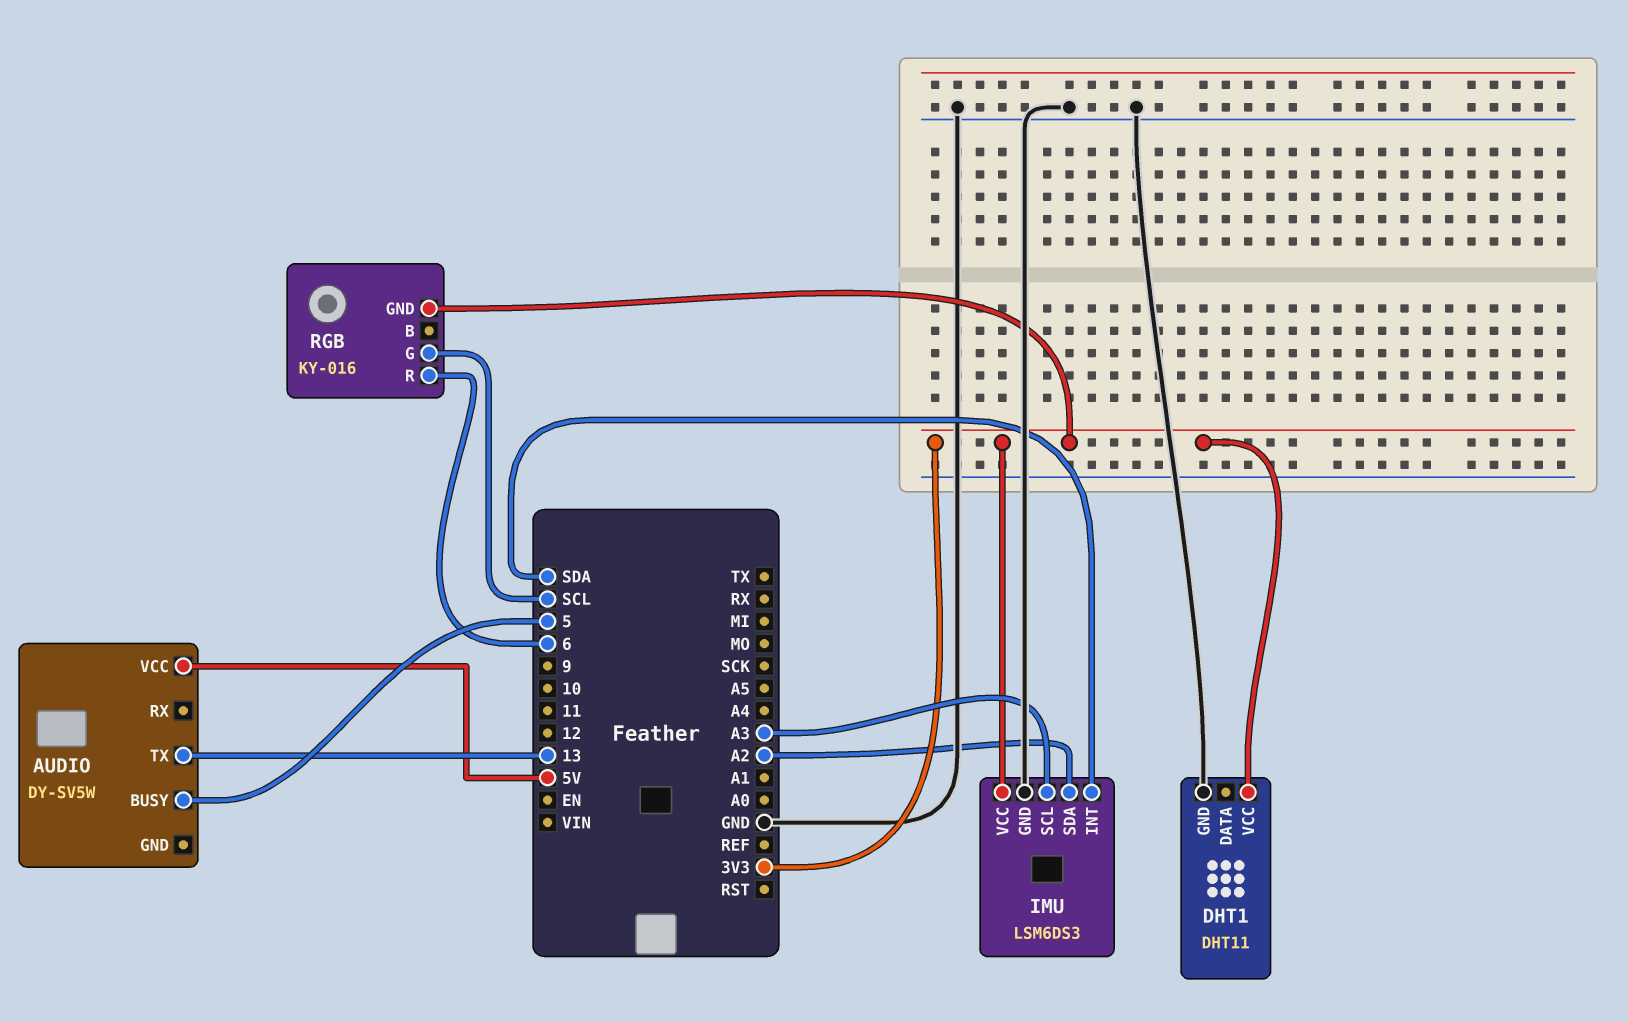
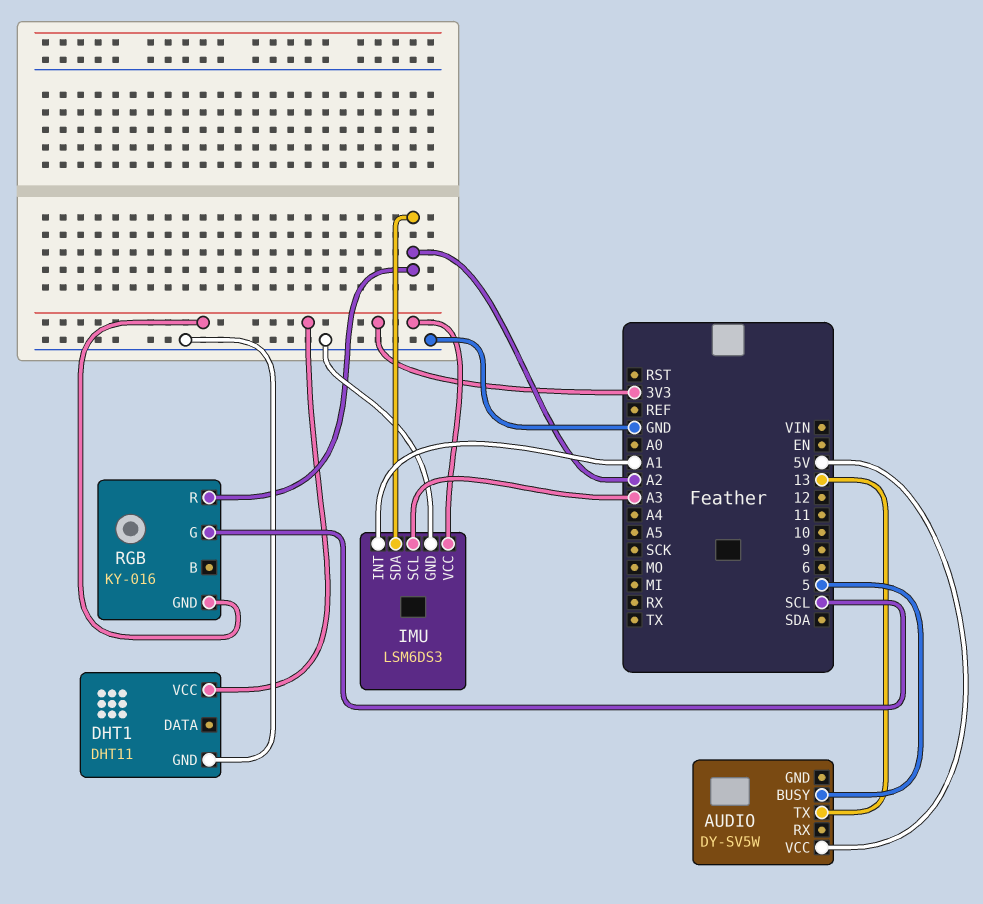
IMU pin INT: SDA -> A1
RGB pin R: 6 -> A2

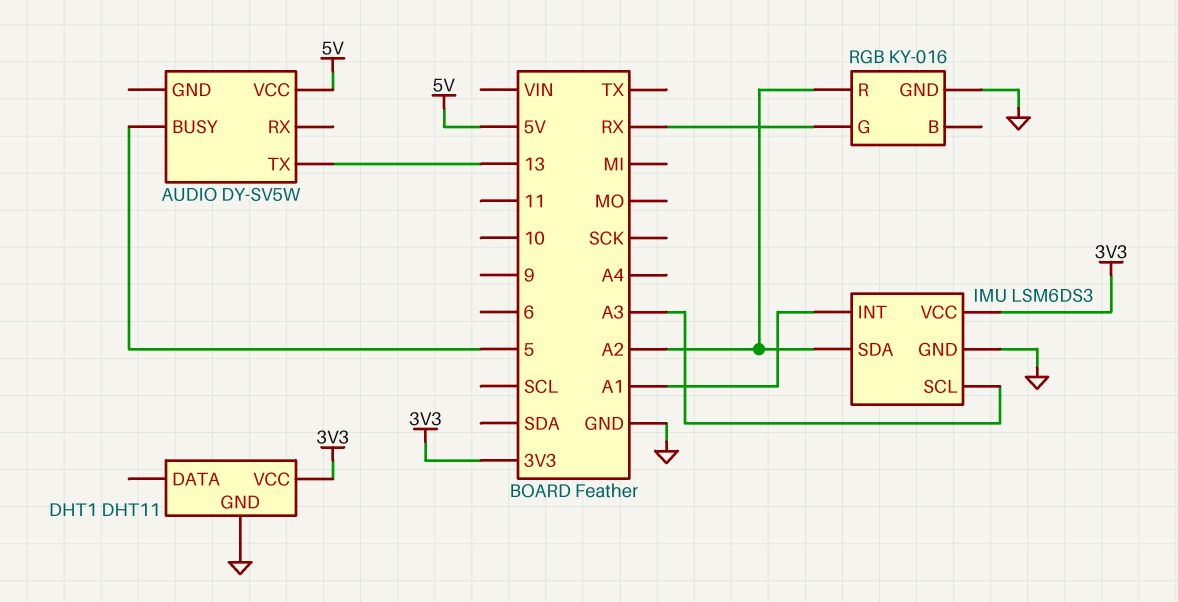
RGB pin G: SCL -> RX
RGB pin GND: 3V3 -> GND

